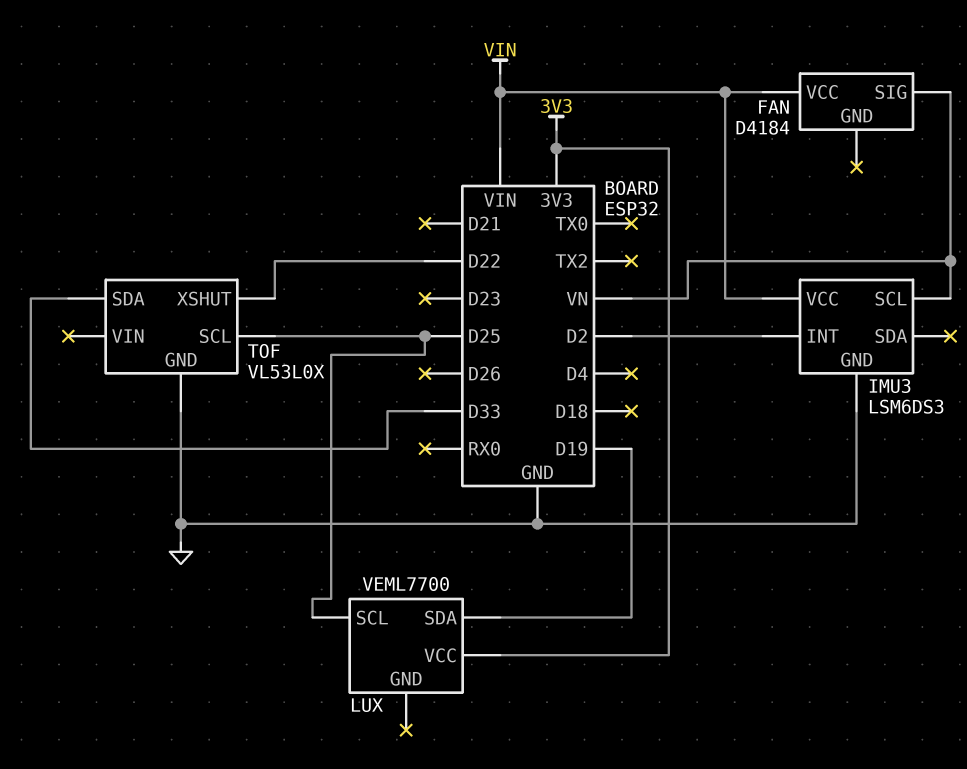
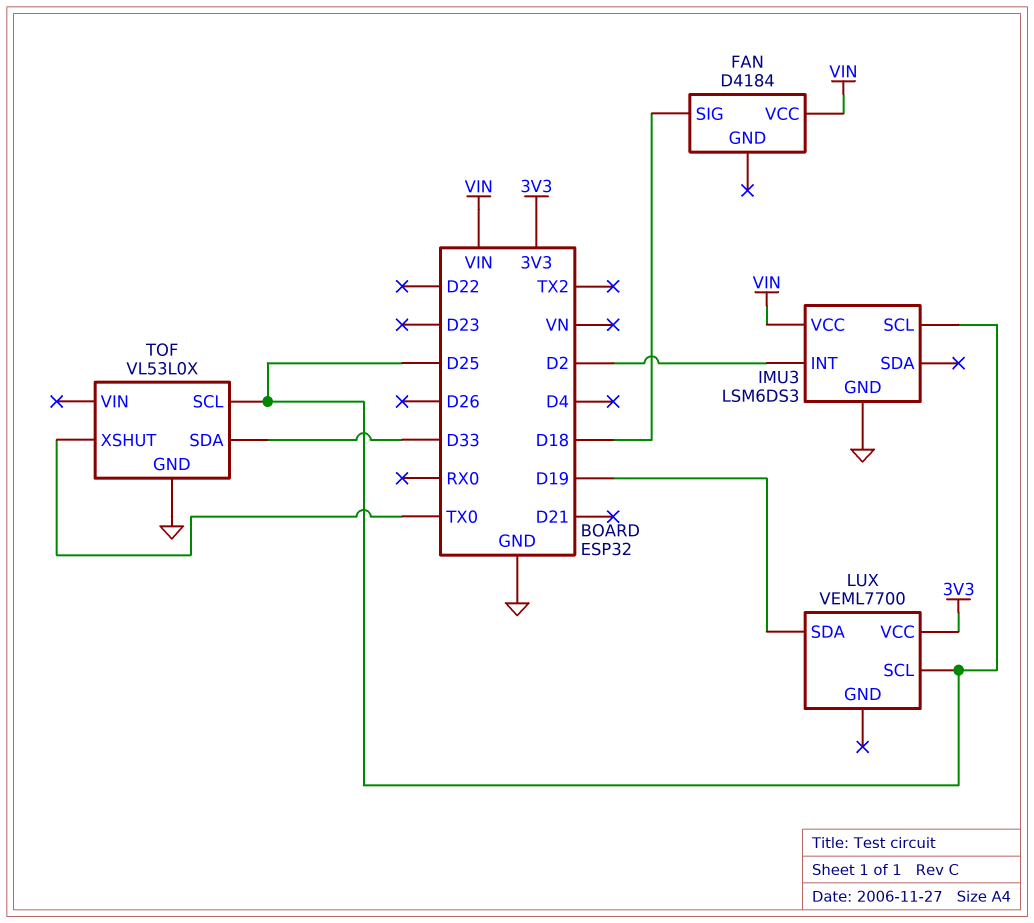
FAN pin SIG: VN -> D18
IMU3 pin SCL: VN -> D25
TOF pin XSHUT: D22 -> TX0

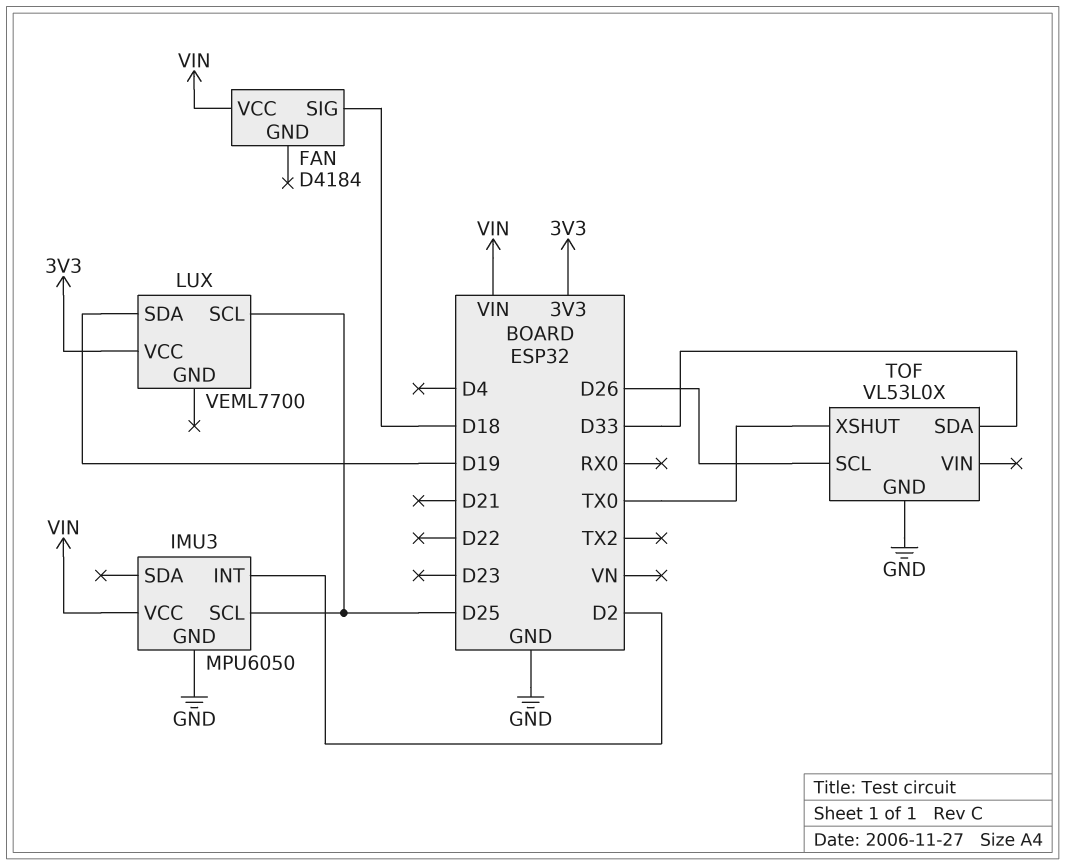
IMU3: LSM6DS3 -> MPU6050
TOF pin SCL: D25 -> D26

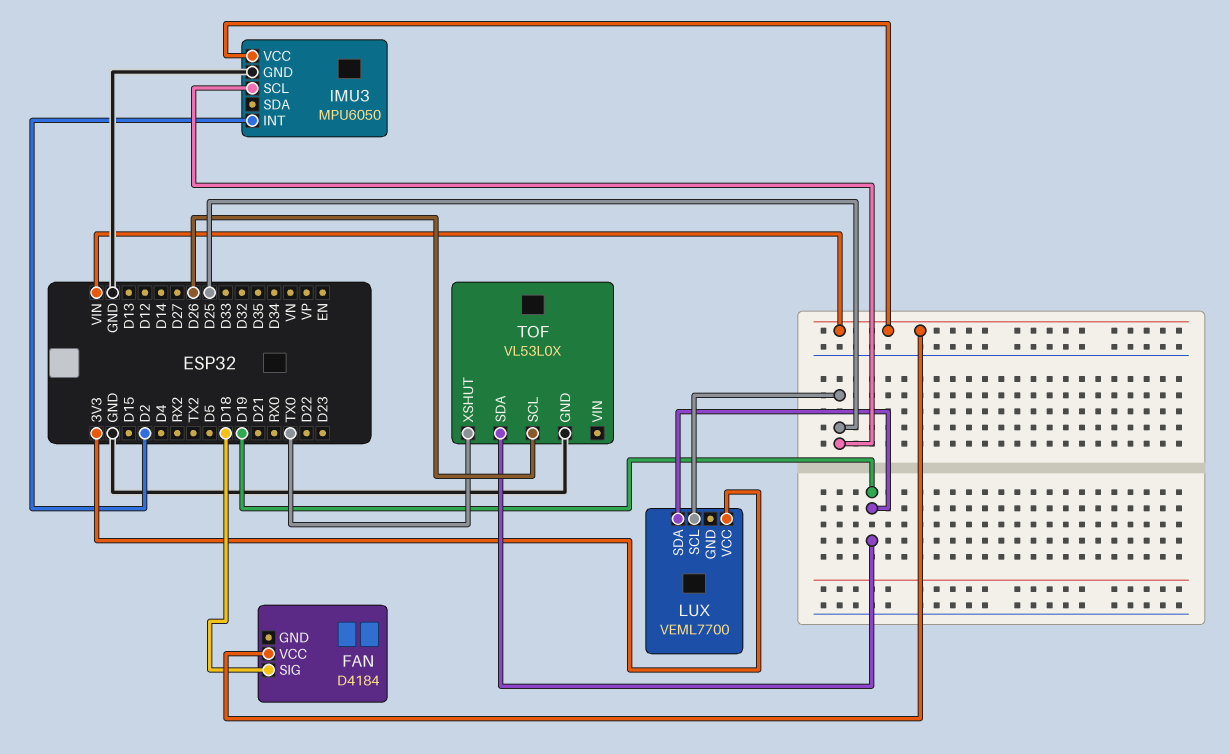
TOF pin SDA: D33 -> D19

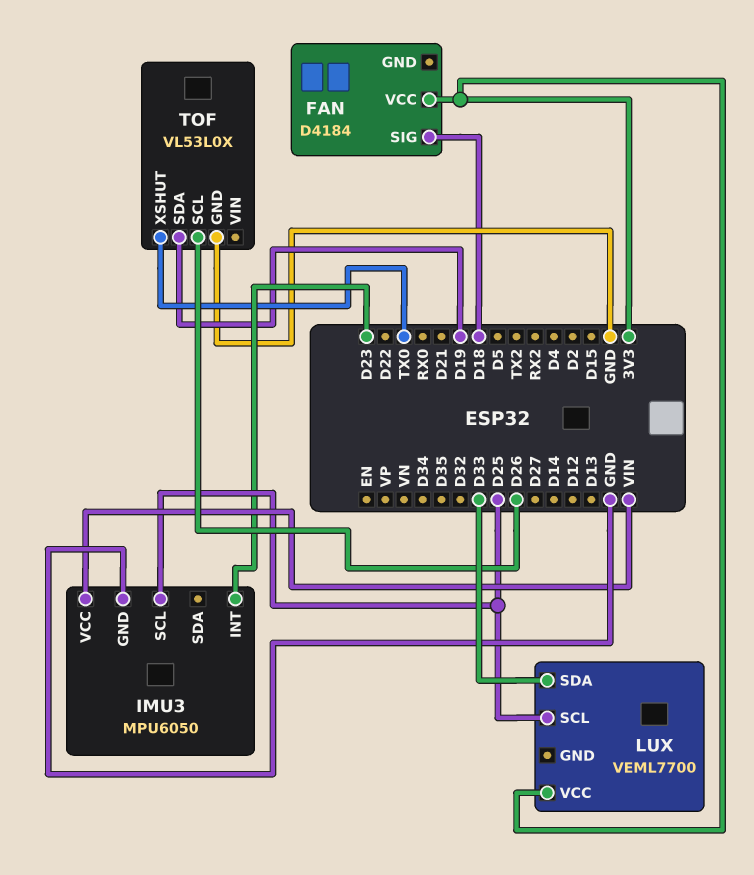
FAN pin VCC: VIN -> 3V3
IMU3 pin INT: D2 -> D23
LUX pin SDA: D19 -> D33

